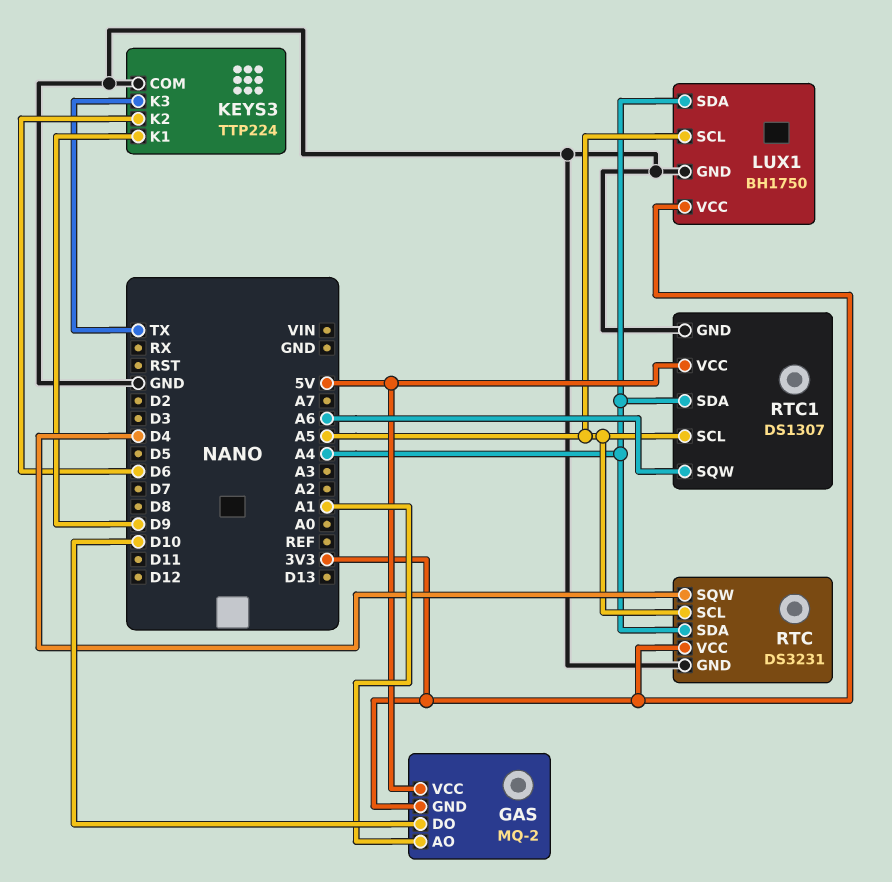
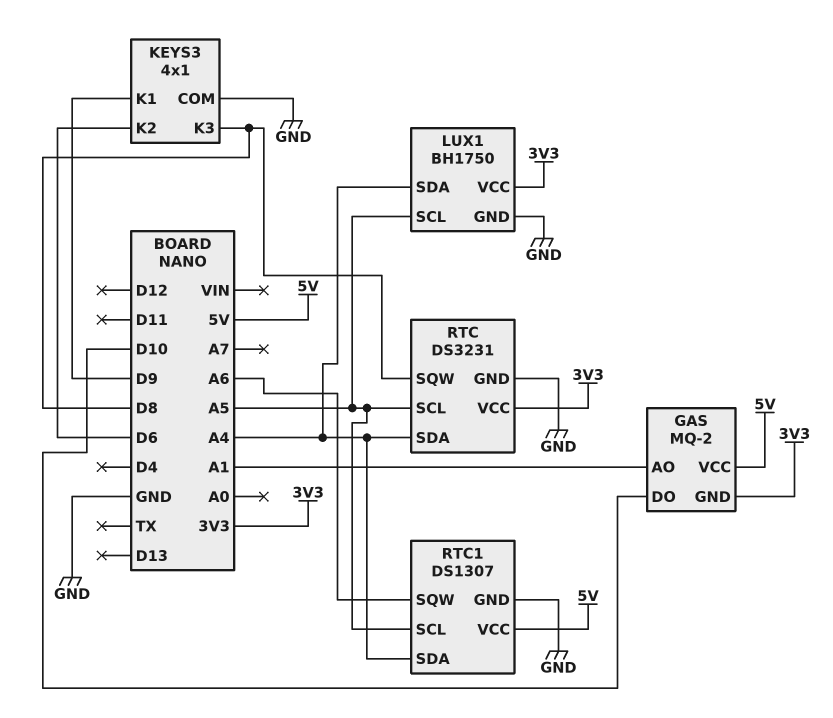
KEYS3: TTP224 -> 4x1
KEYS3 pin K3: TX -> D8
RTC pin SQW: D4 -> D8

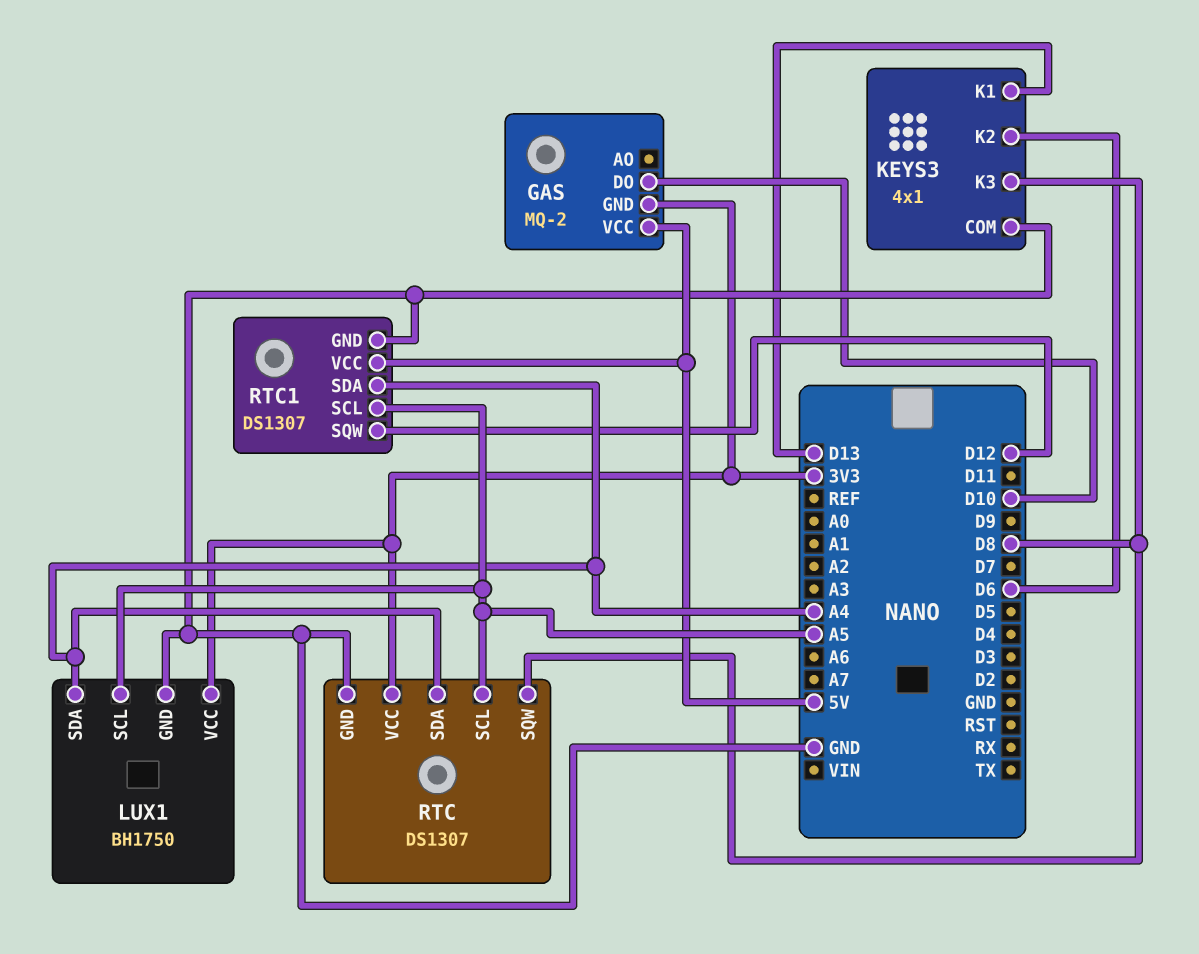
GAS pin AO: A1 -> none
KEYS3 pin K1: D9 -> D13
RTC: DS3231 -> DS1307
RTC1 pin SQW: A6 -> D12

